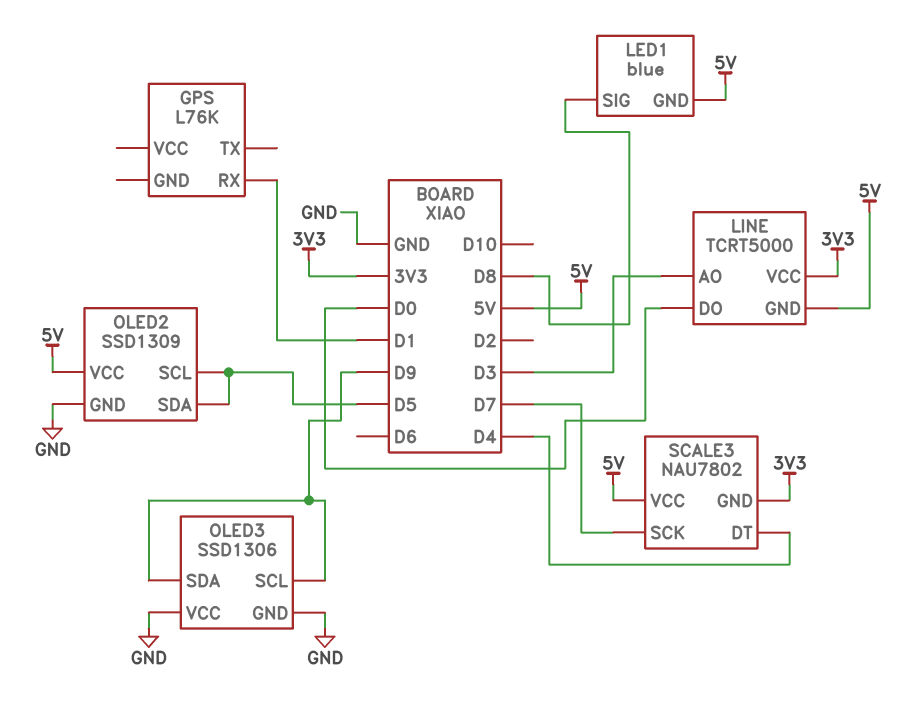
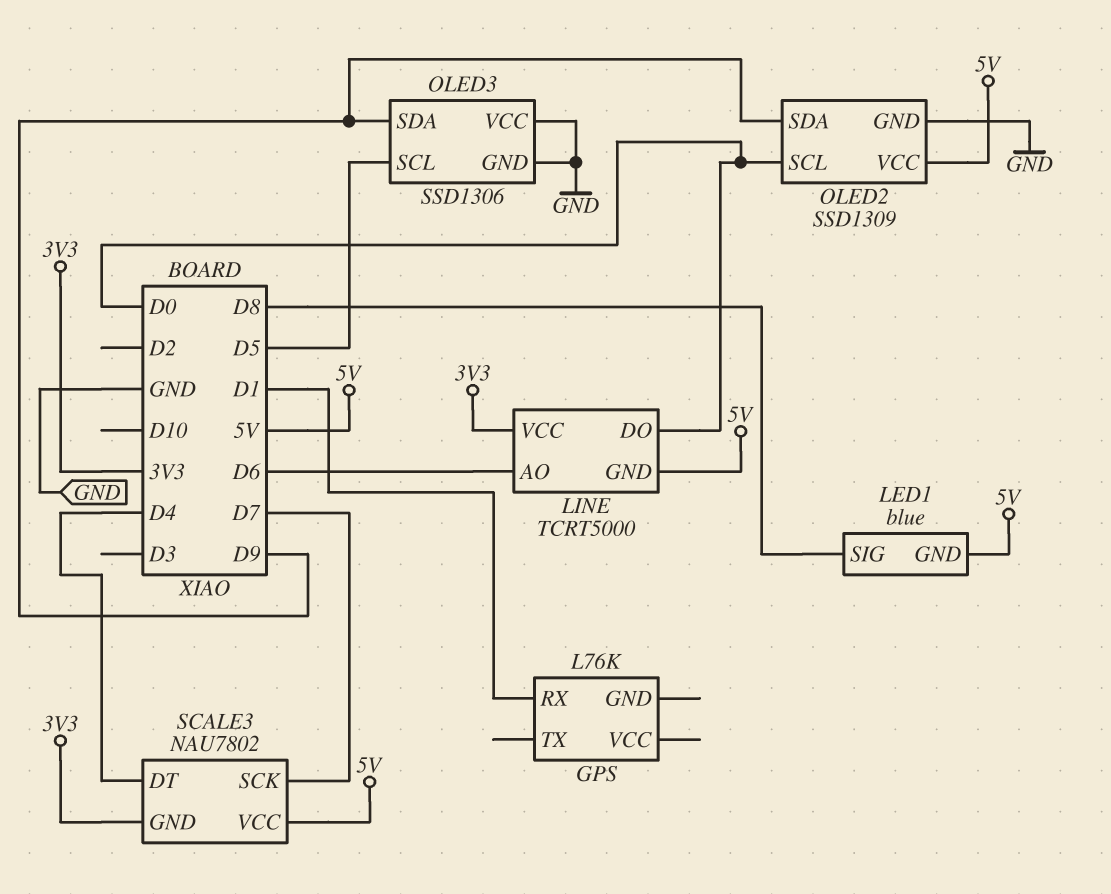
LINE pin AO: D3 -> D6
OLED2 pin SCL: D5 -> D0
OLED2 pin SDA: D5 -> D9
OLED3 pin SCL: D9 -> D5

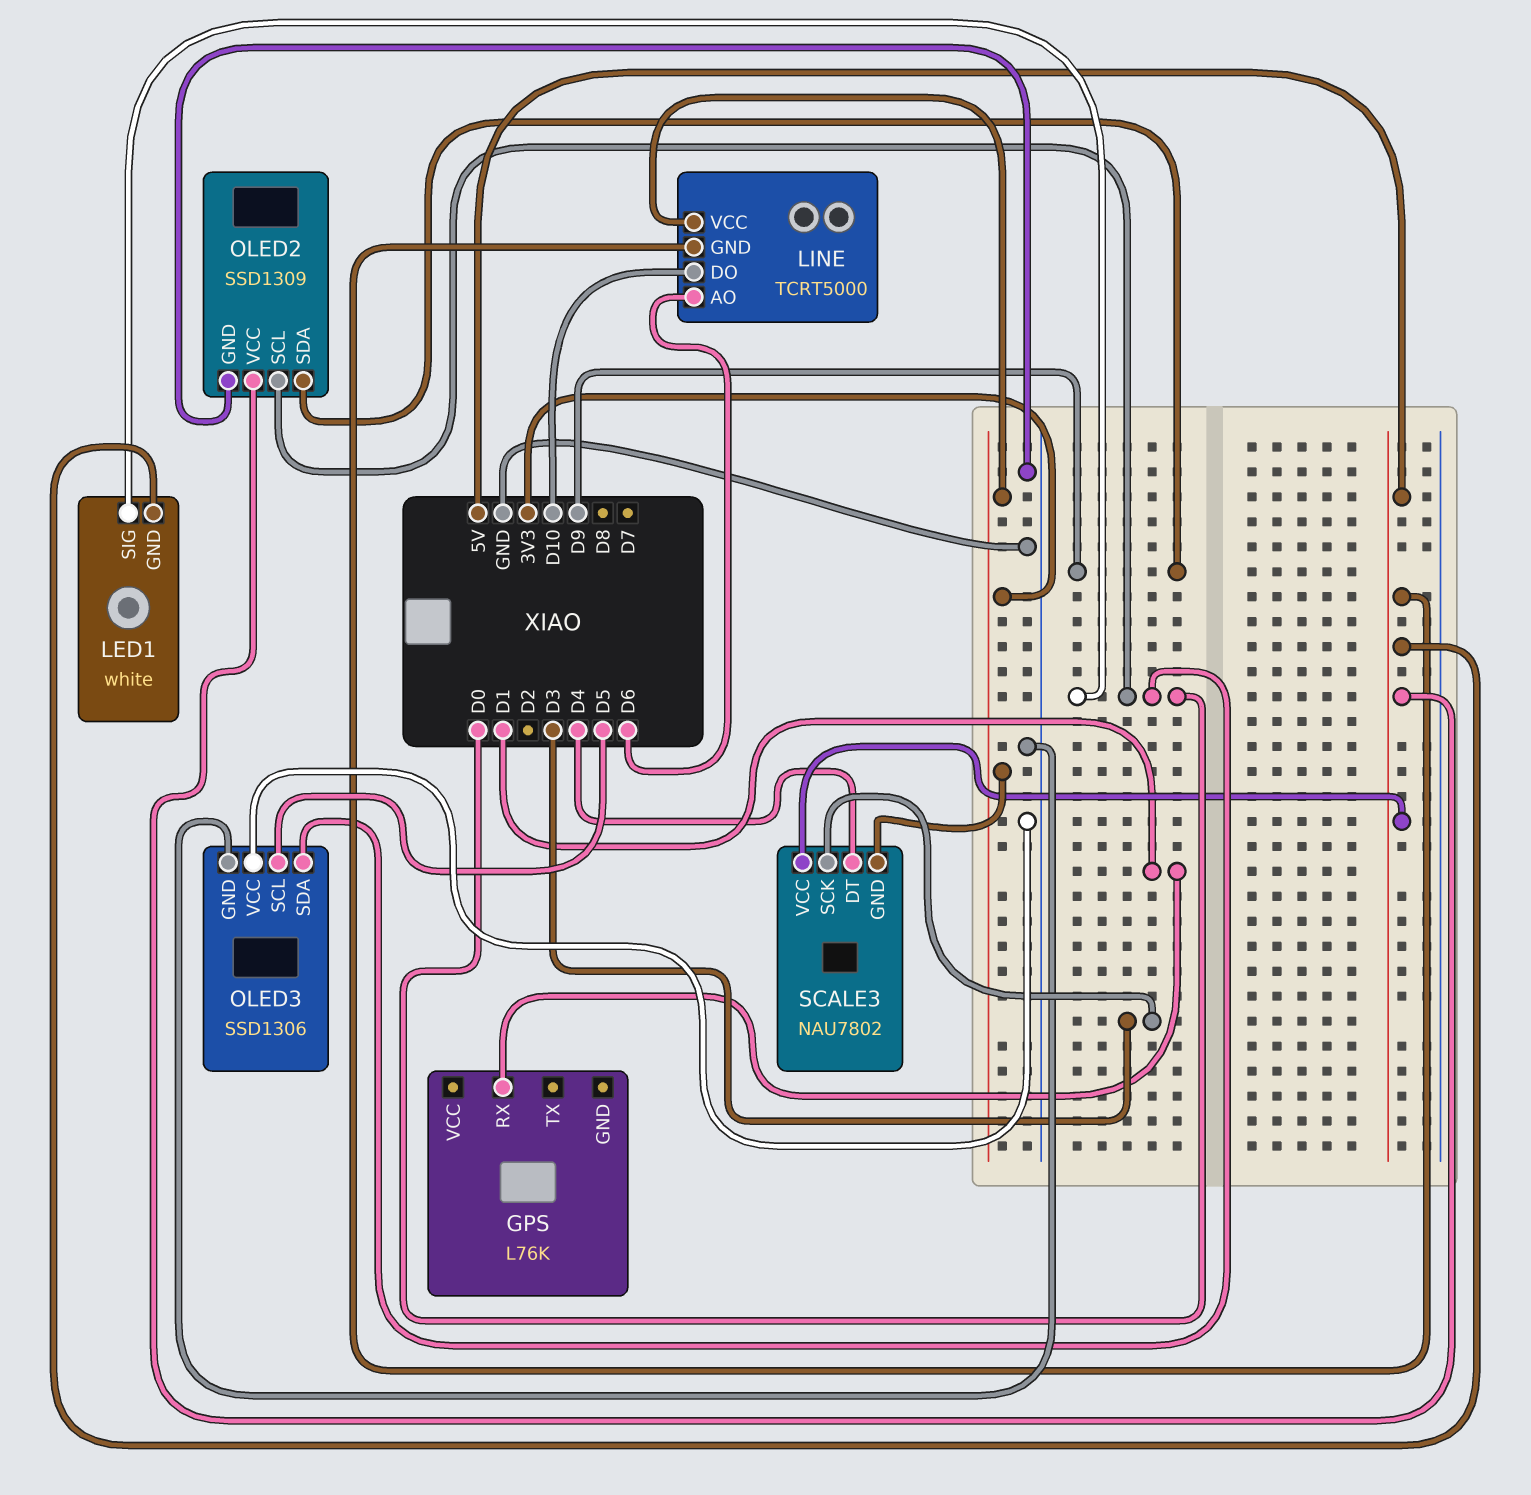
LED1: blue -> white
LED1 pin SIG: D8 -> D0
LINE pin DO: D0 -> D10
OLED3 pin SDA: D9 -> D0
SCALE3 pin SCK: D7 -> D3

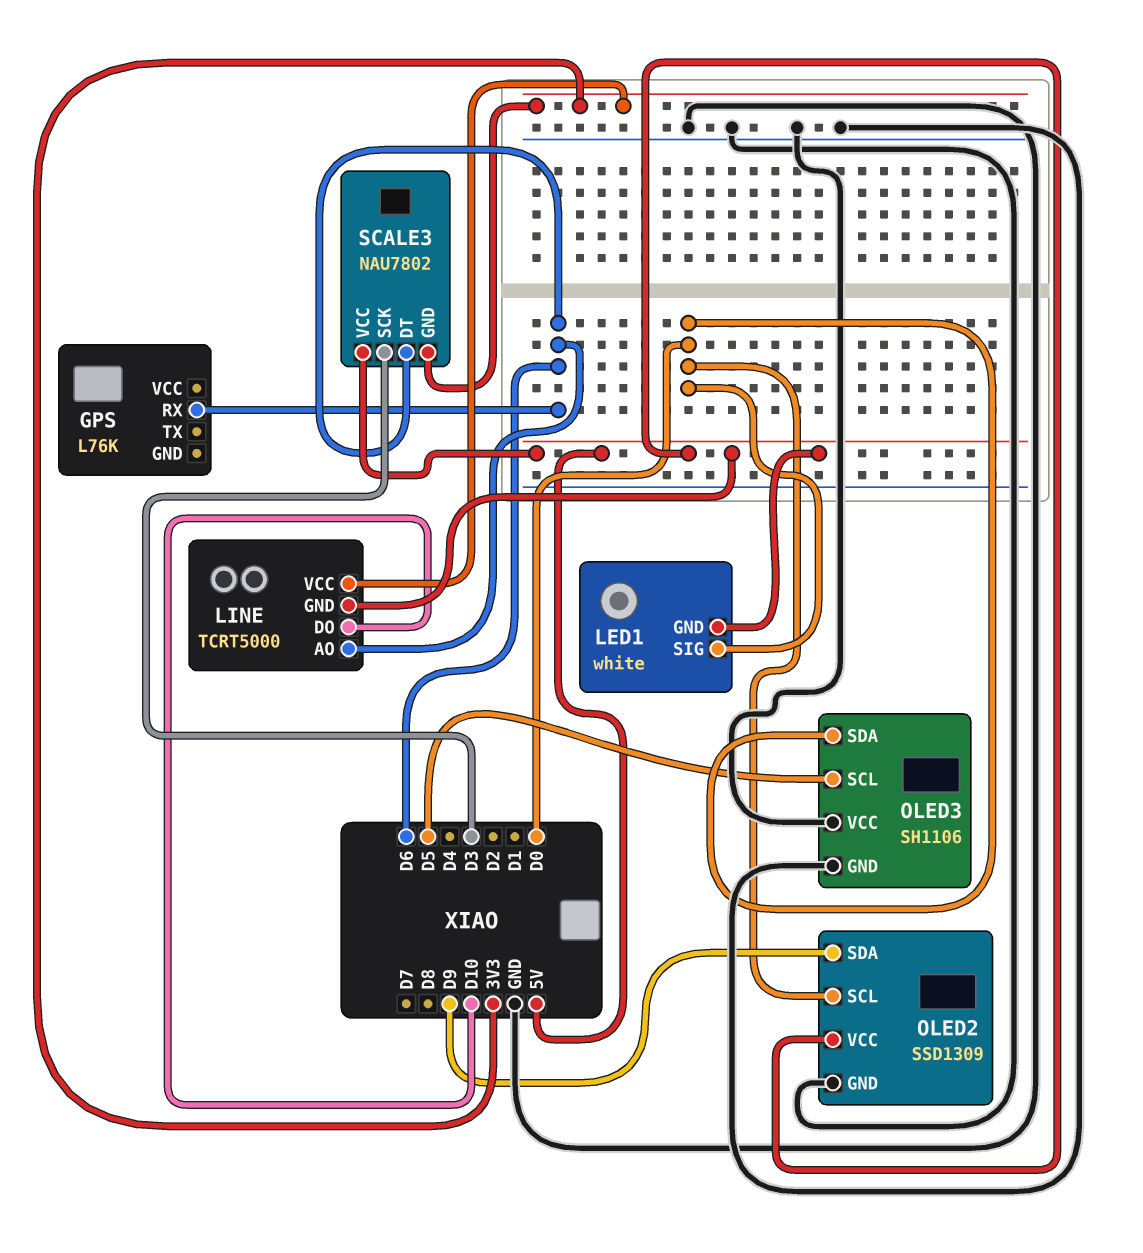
GPS pin RX: D1 -> D6
OLED3: SSD1306 -> SH1106
SCALE3 pin DT: D4 -> D6

